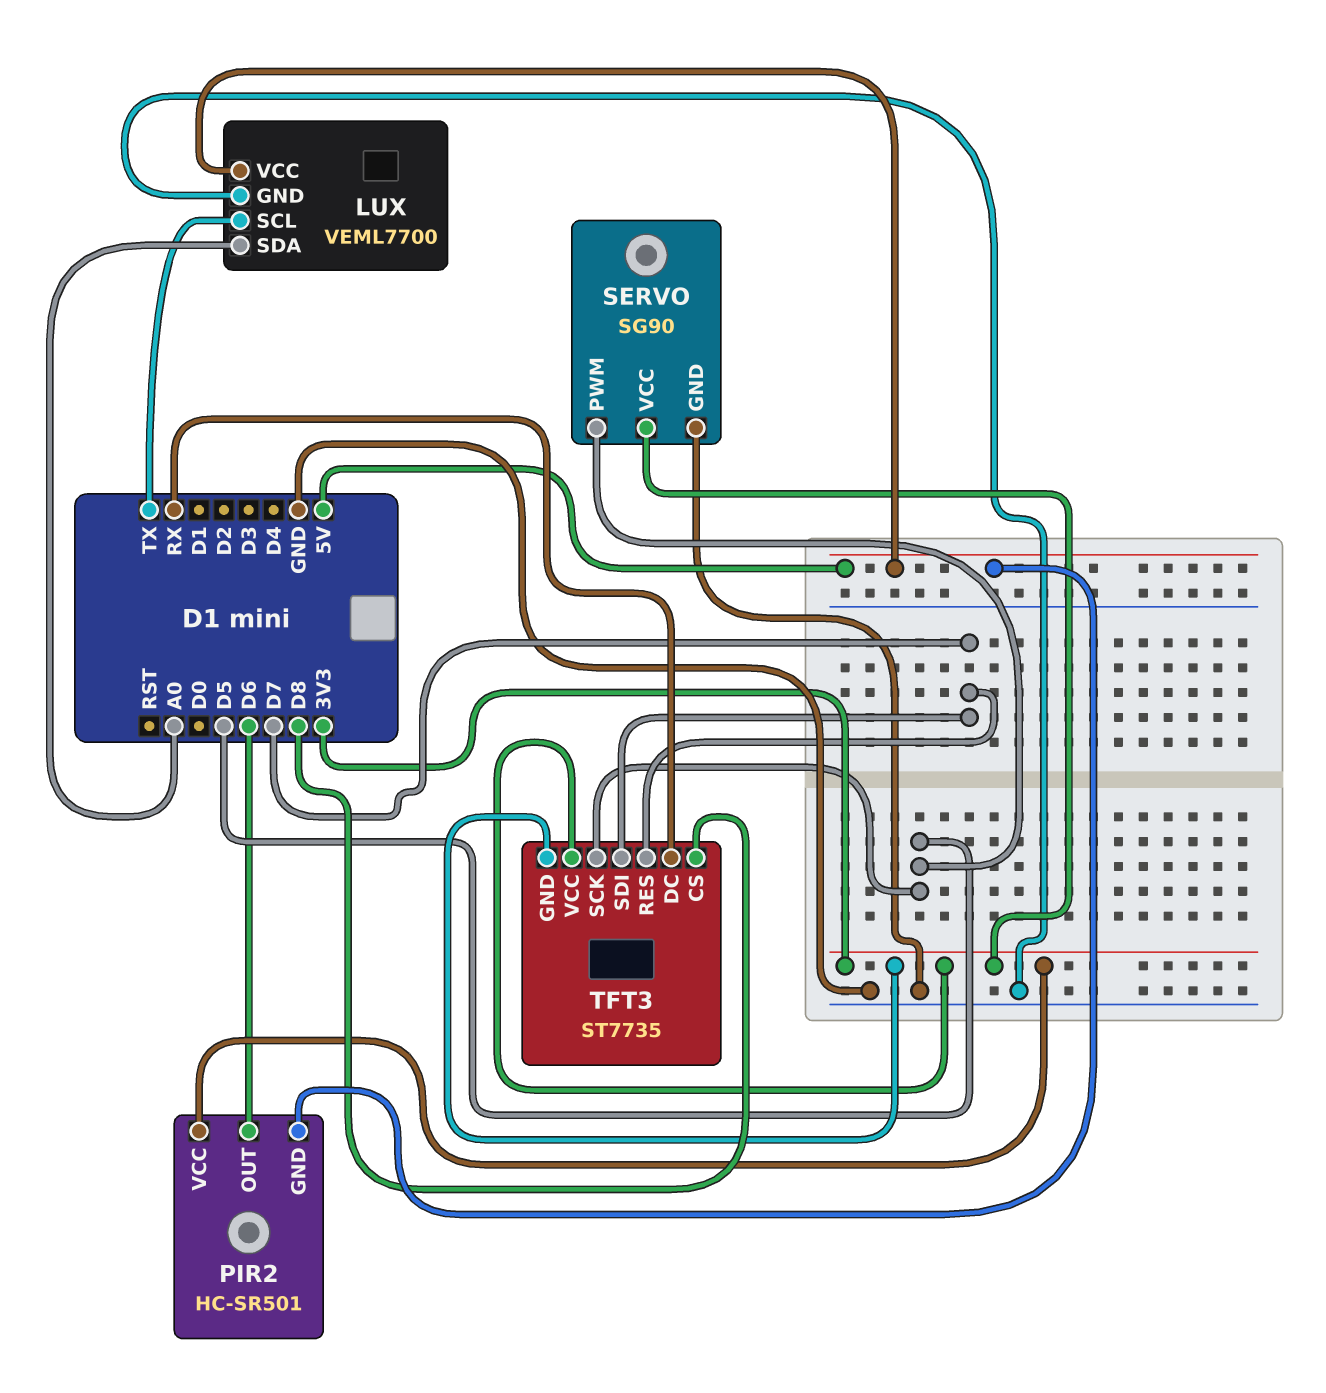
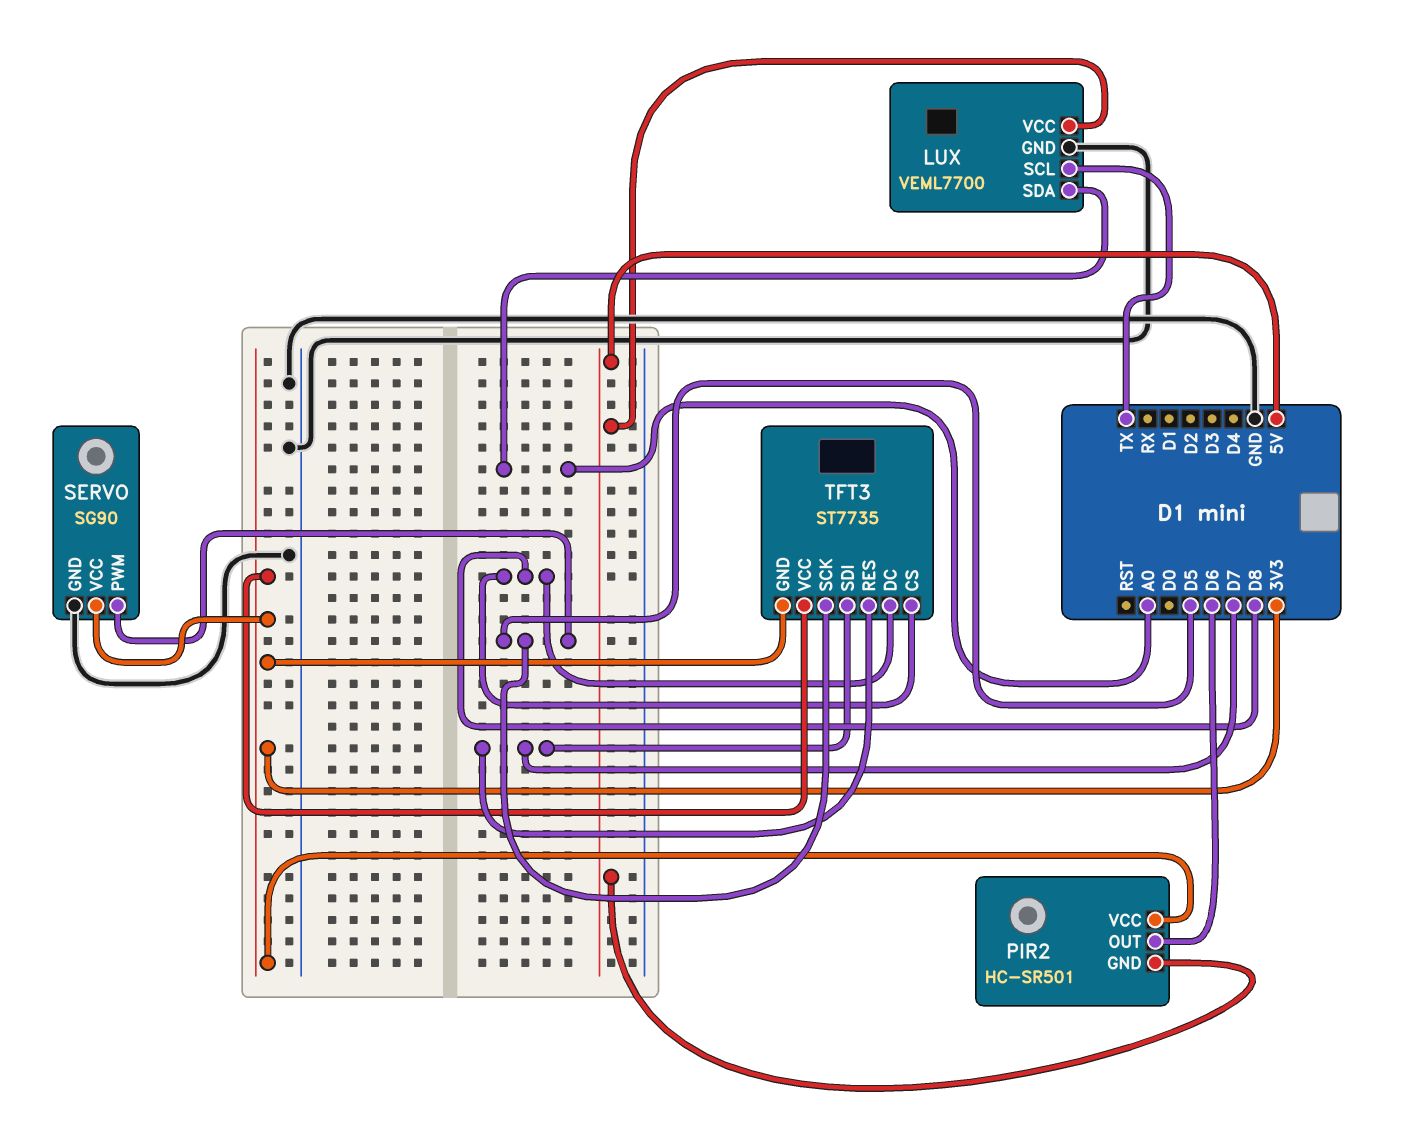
TFT3 pin DC: RX -> D8

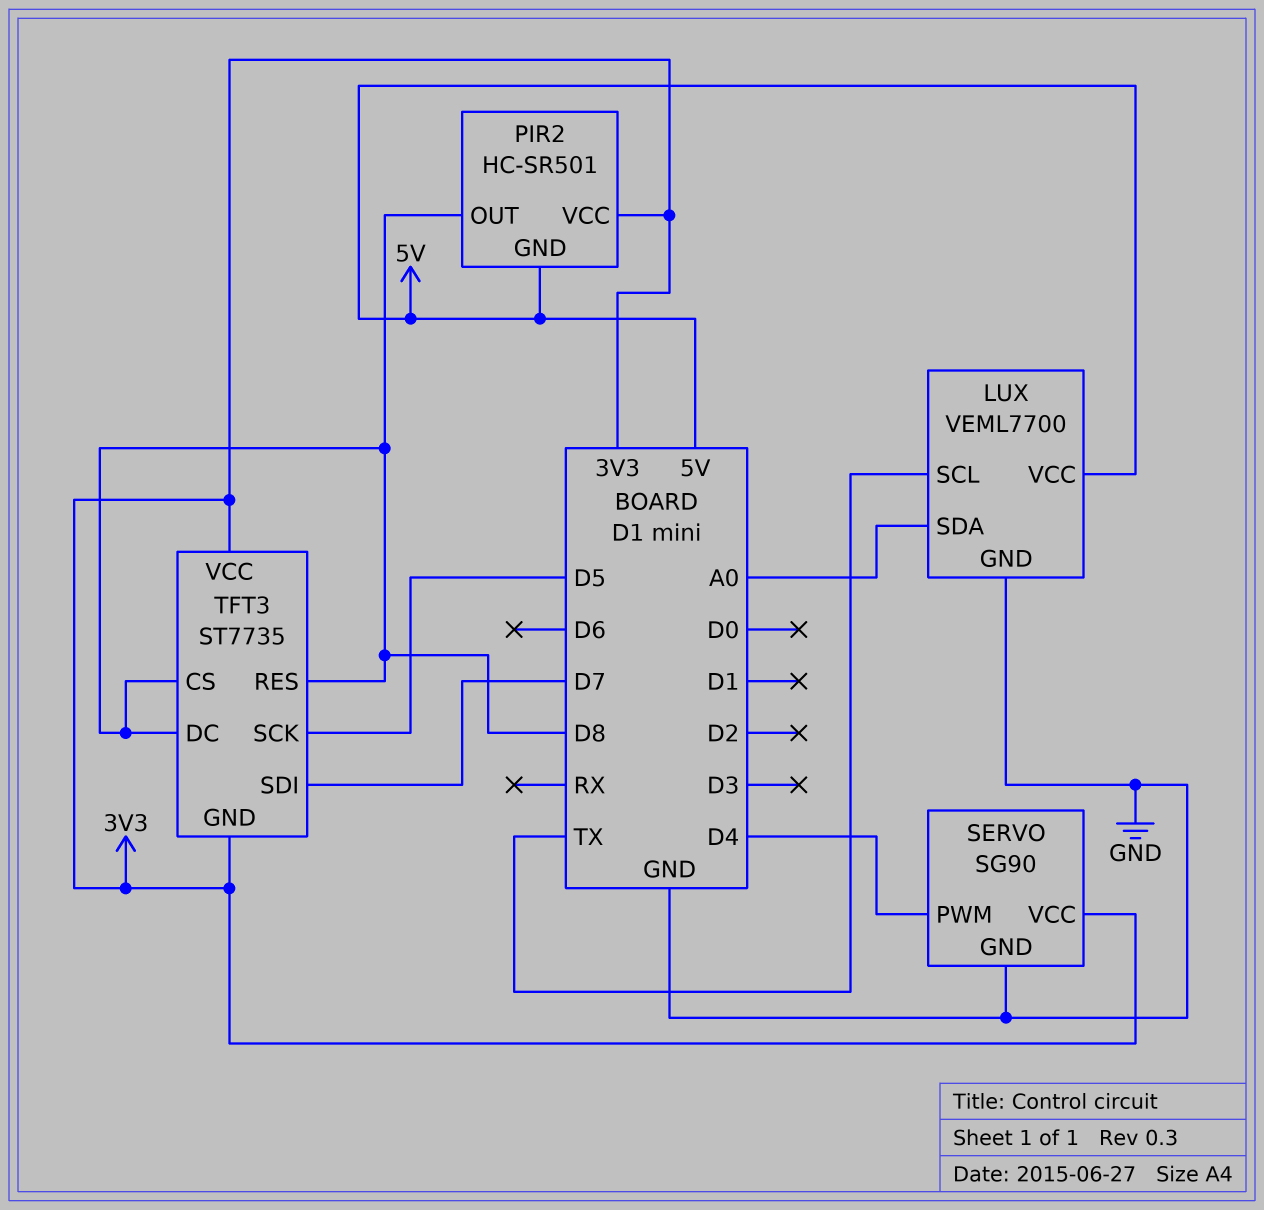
PIR2 pin OUT: D6 -> D8
SERVO pin PWM: D5 -> D4
TFT3 pin RES: D7 -> D8

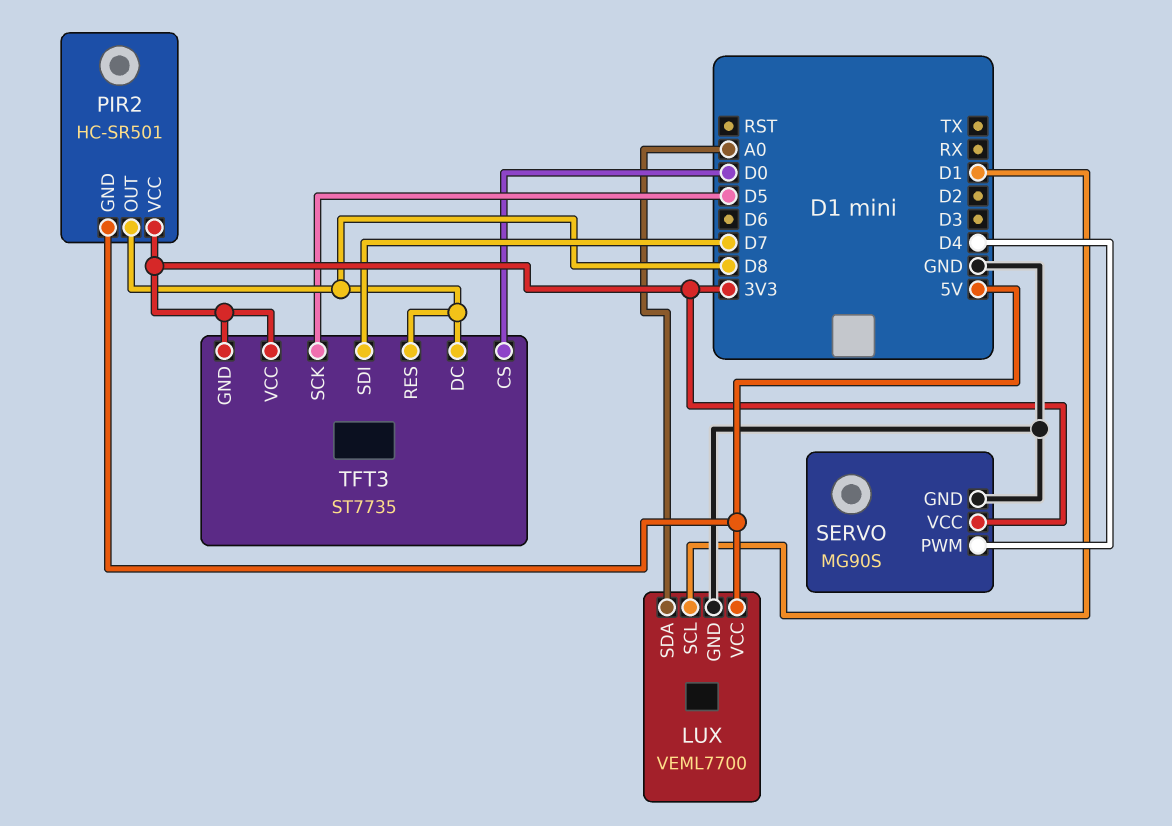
LUX pin SCL: TX -> D1
SERVO: SG90 -> MG90S
TFT3 pin CS: D8 -> D0

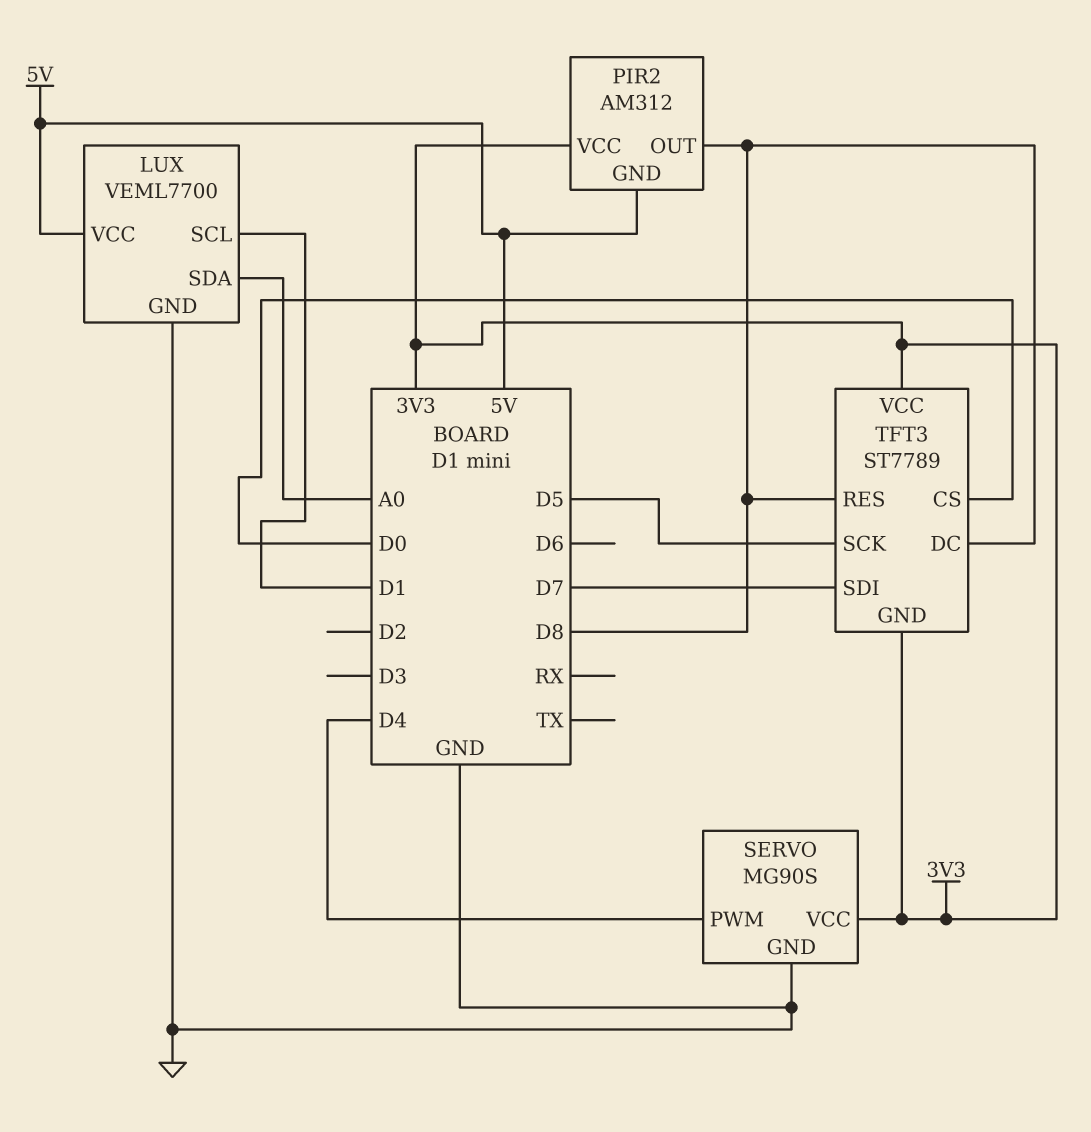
PIR2: HC-SR501 -> AM312
TFT3: ST7735 -> ST7789

